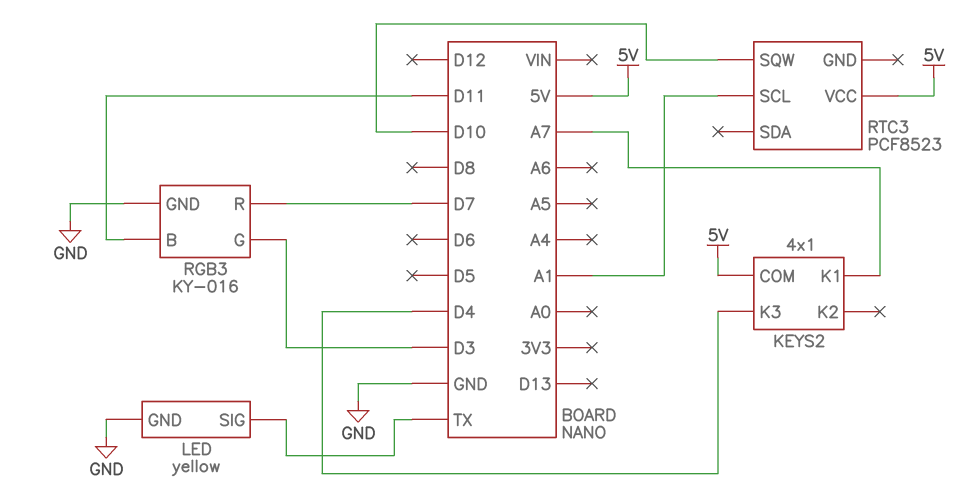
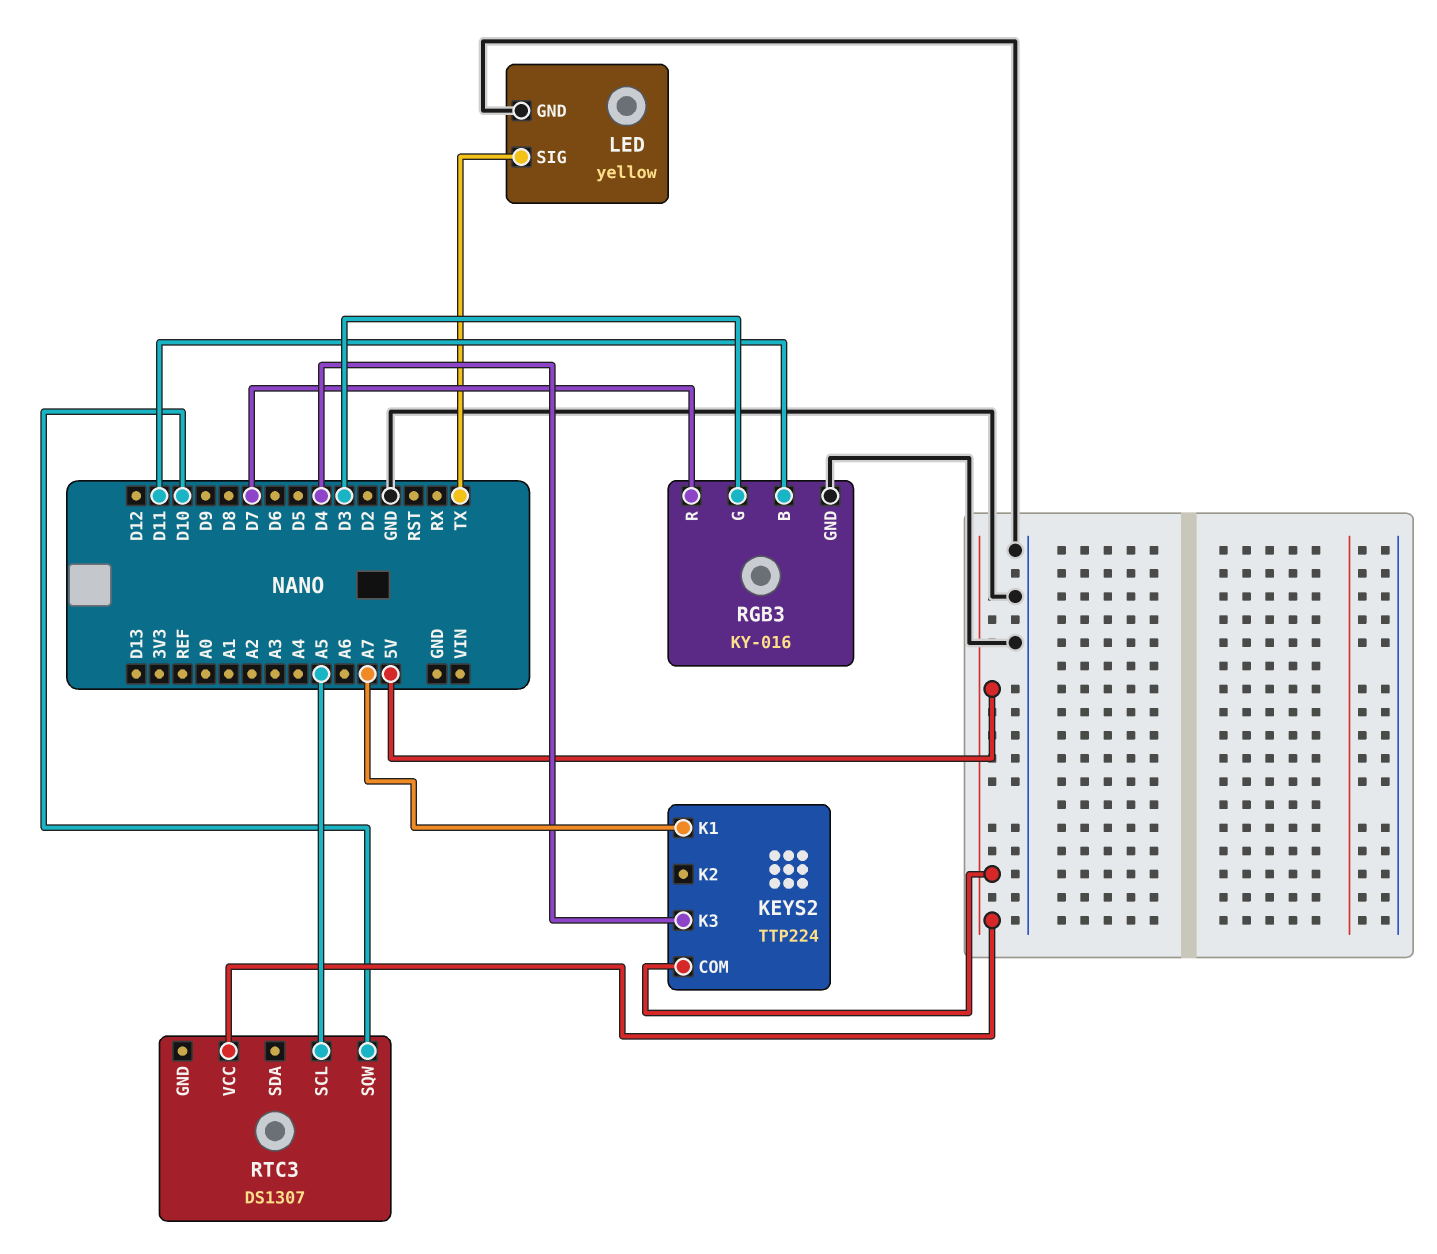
KEYS2: 4x1 -> TTP224
RTC3: PCF8523 -> DS1307
RTC3 pin SCL: A1 -> A5

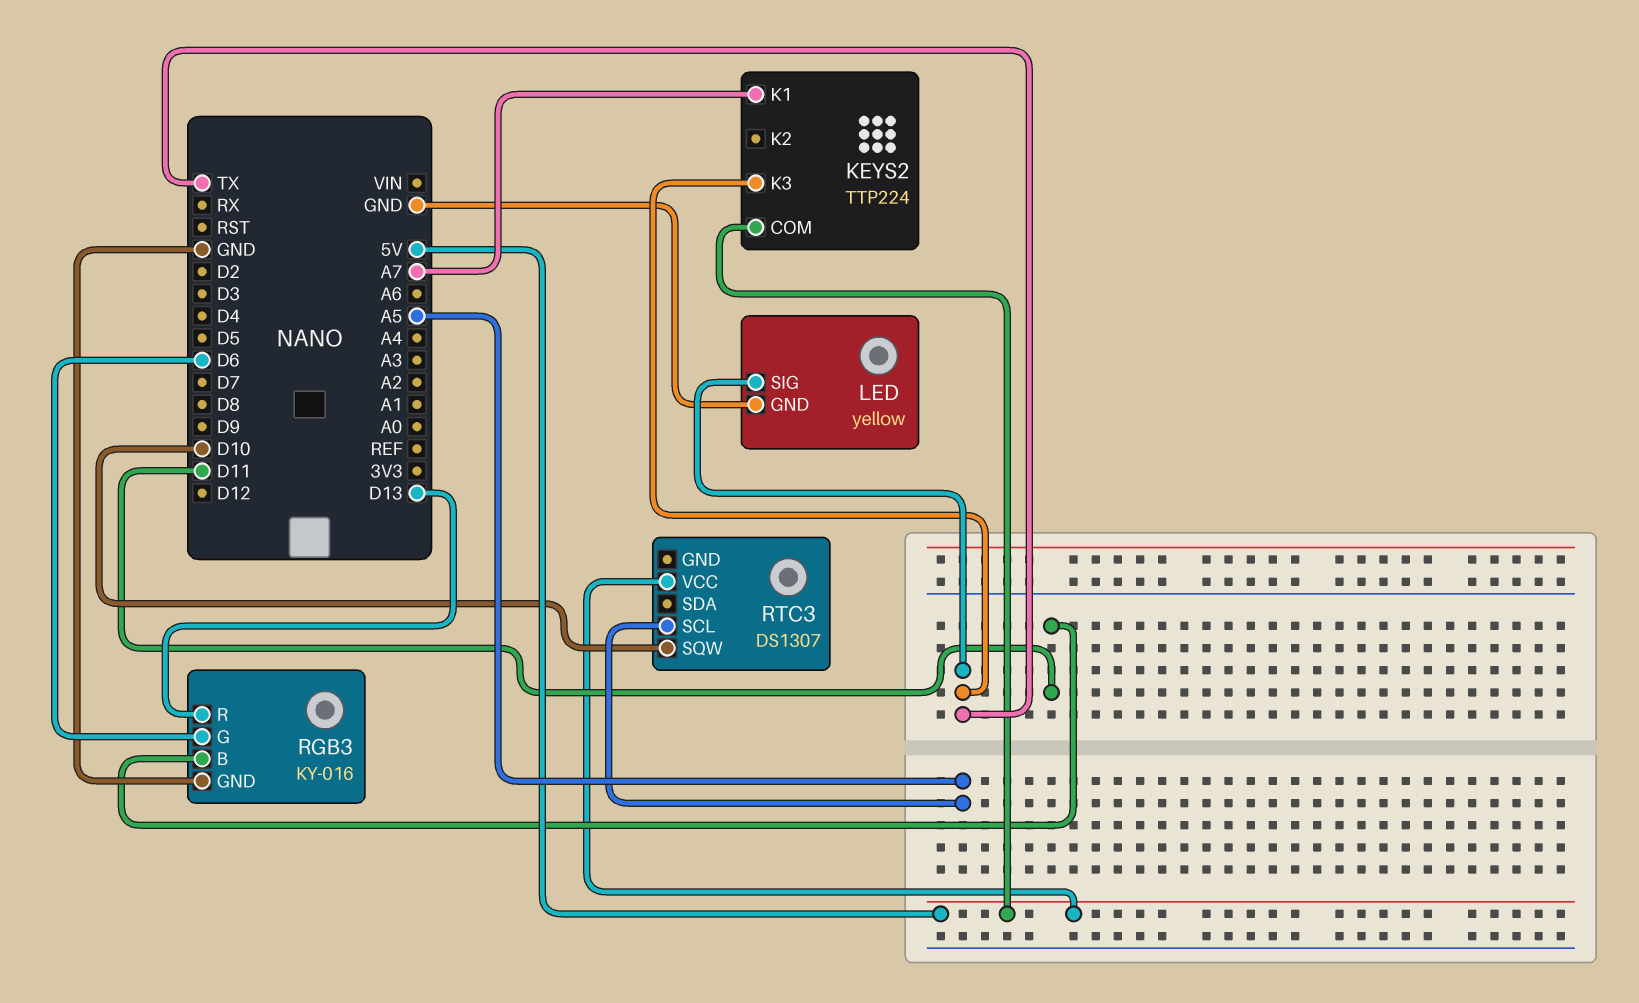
KEYS2 pin K3: D4 -> TX
RGB3 pin G: D3 -> D6
RGB3 pin R: D7 -> D13

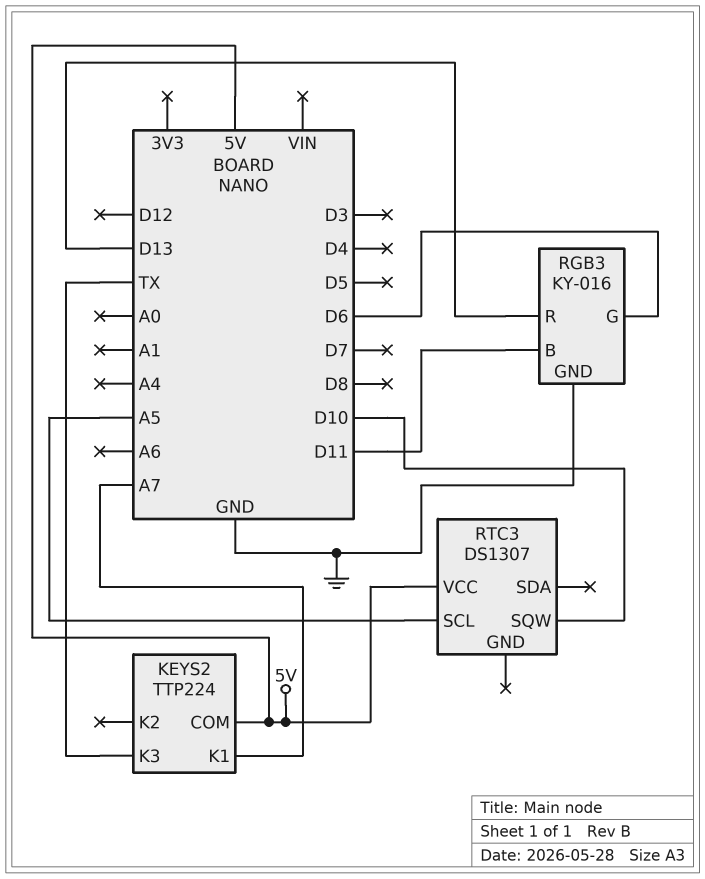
LED: yellow -> none
LED pin GND: GND -> none
LED pin SIG: TX -> none

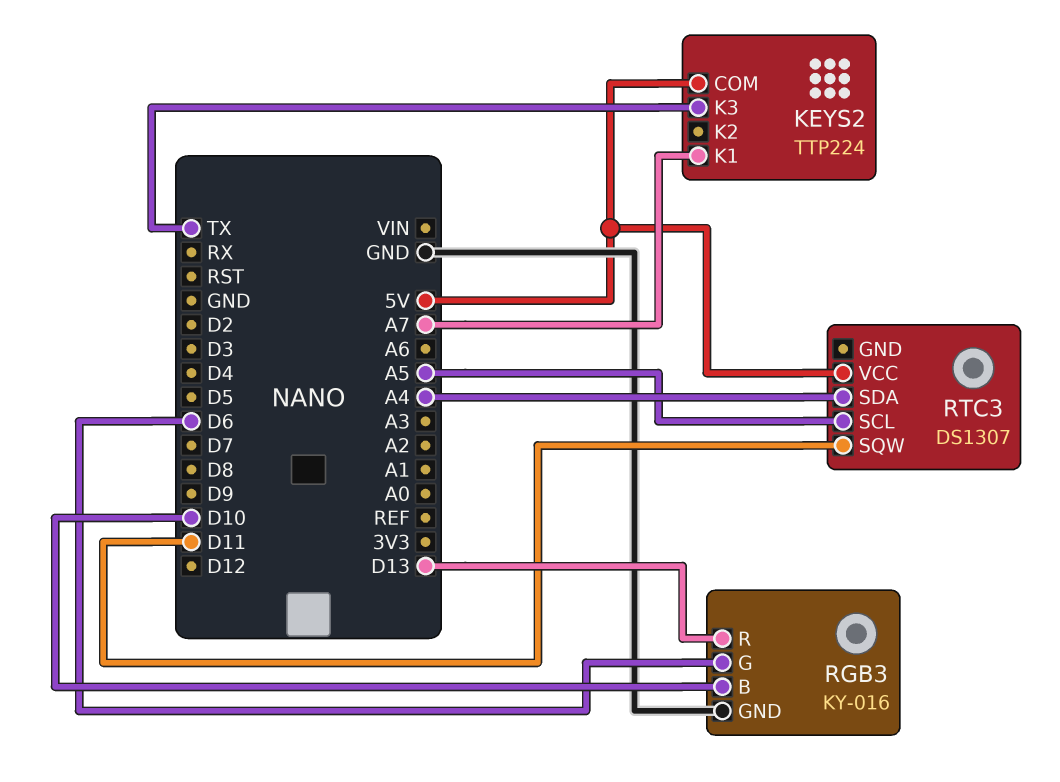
RGB3 pin B: D11 -> D10
RTC3 pin SDA: none -> A4
RTC3 pin SQW: D10 -> D11

